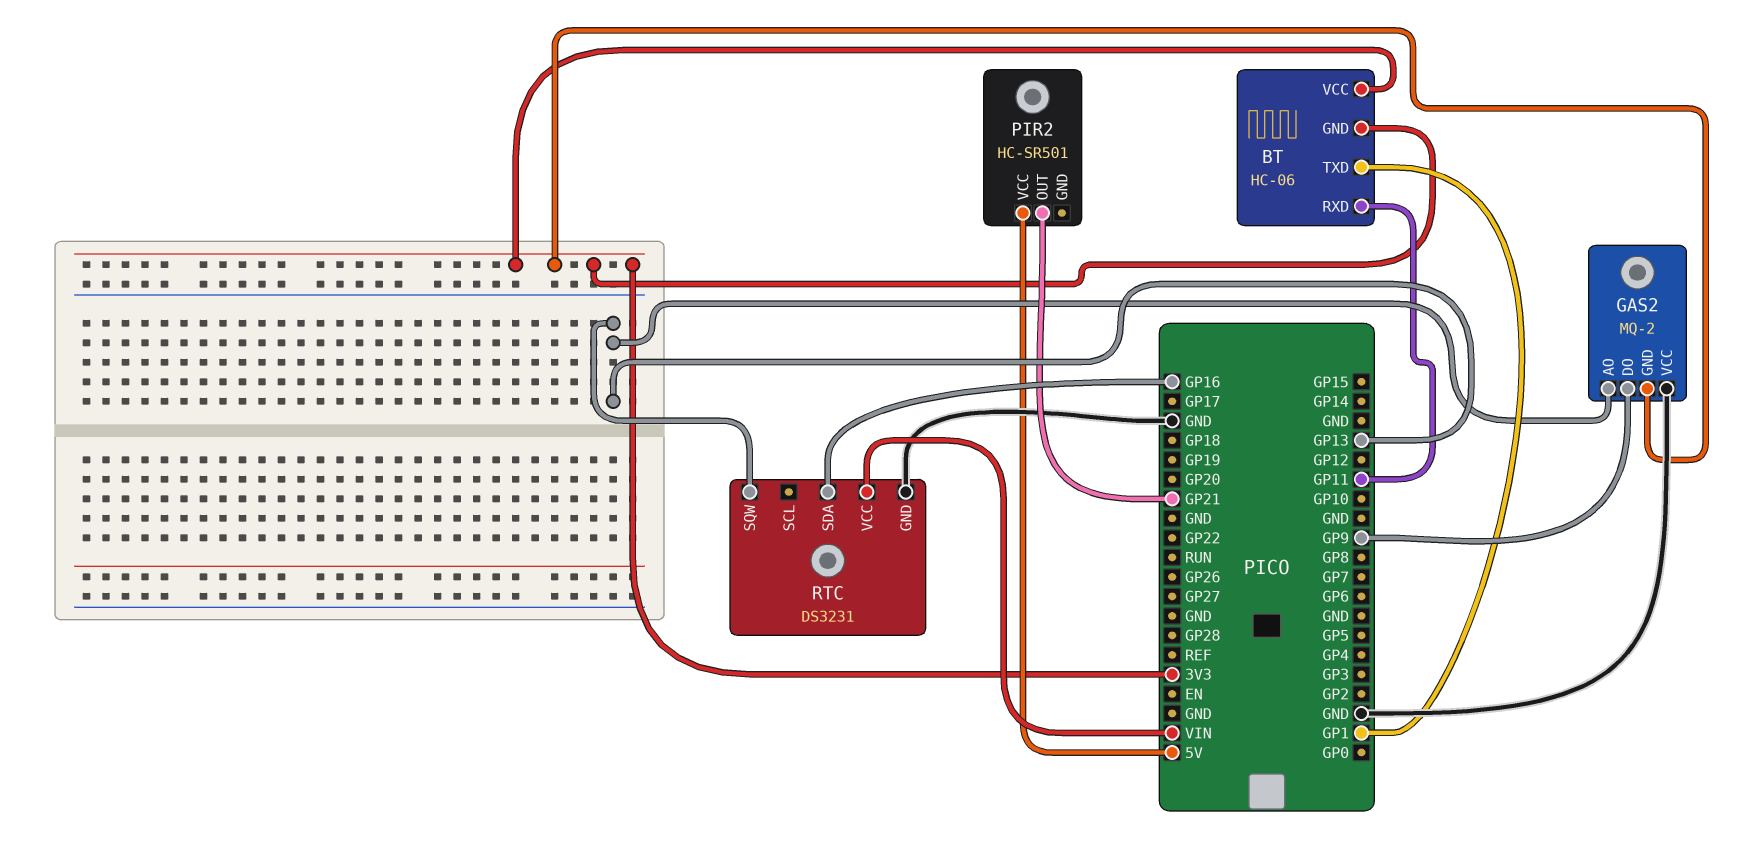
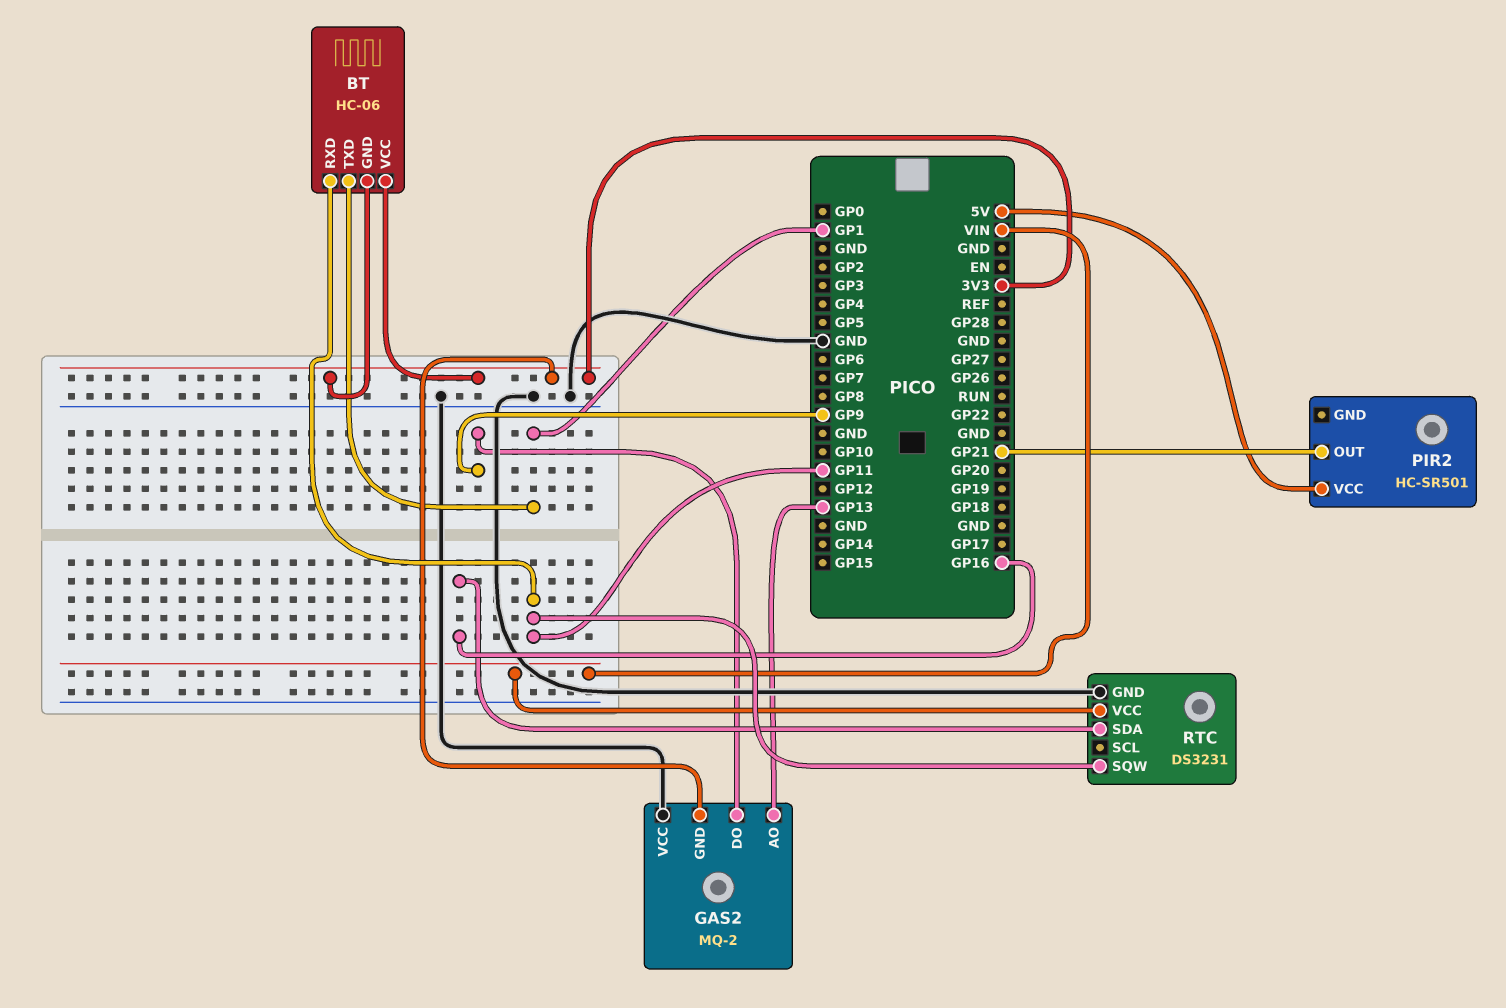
RTC pin SQW: GP13 -> GP11

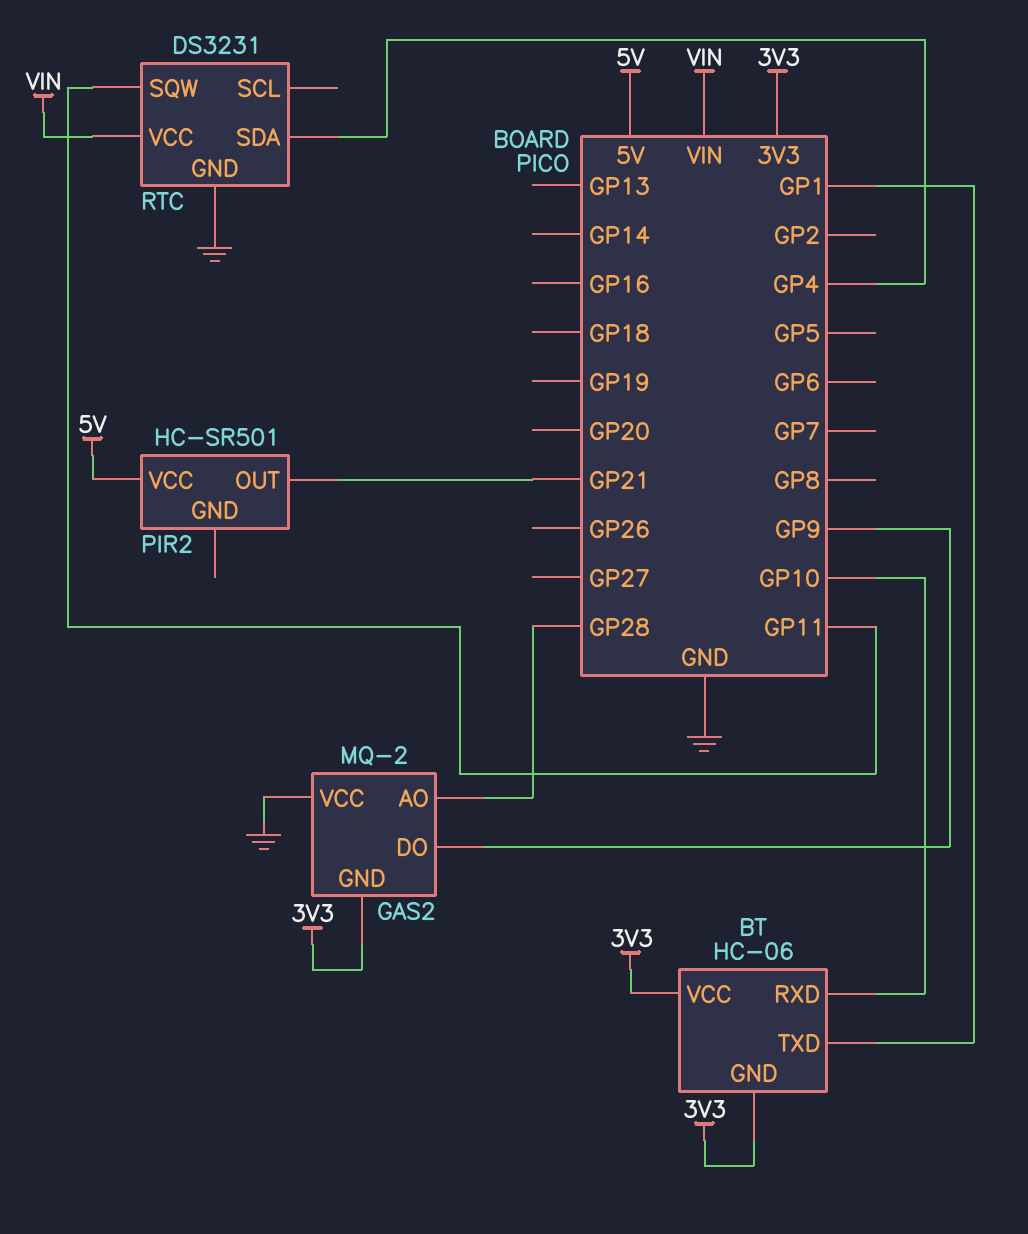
BT pin RXD: GP11 -> GP10
GAS2 pin AO: GP13 -> GP28
RTC pin SDA: GP16 -> GP4

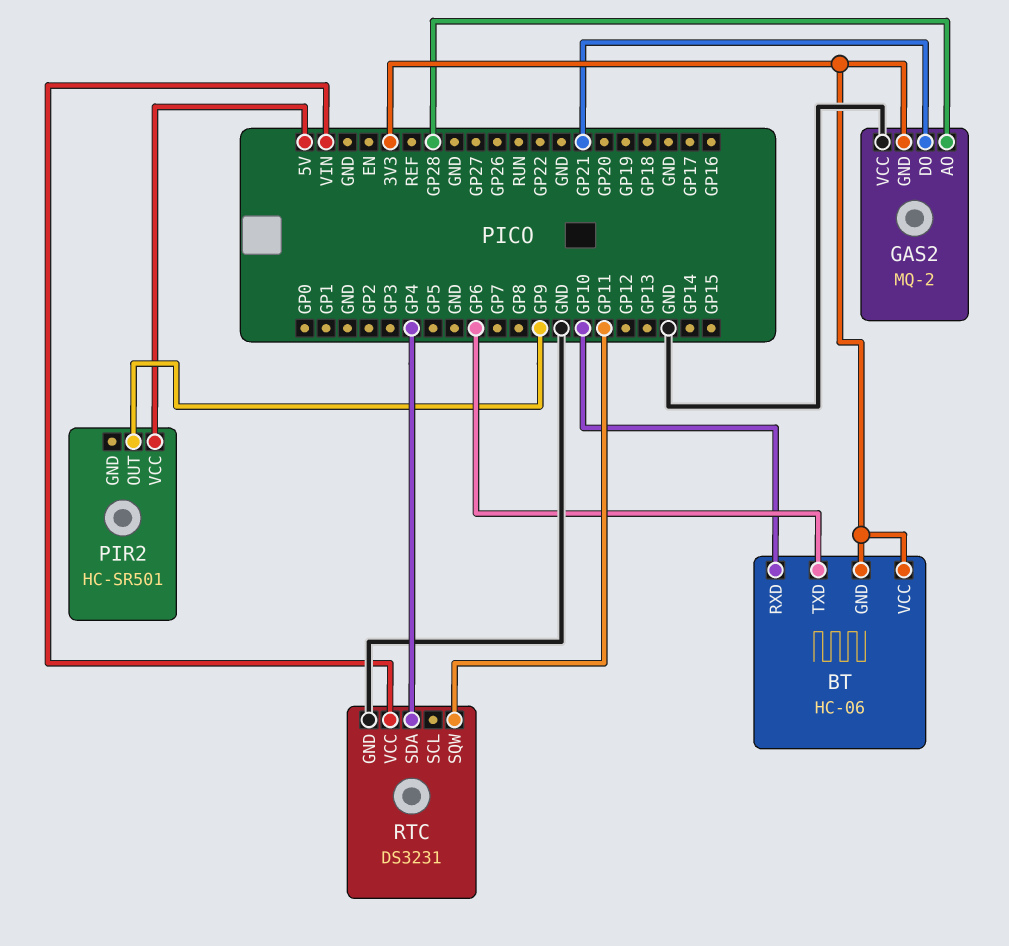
BT pin TXD: GP1 -> GP6
GAS2 pin DO: GP9 -> GP21
PIR2 pin OUT: GP21 -> GP9

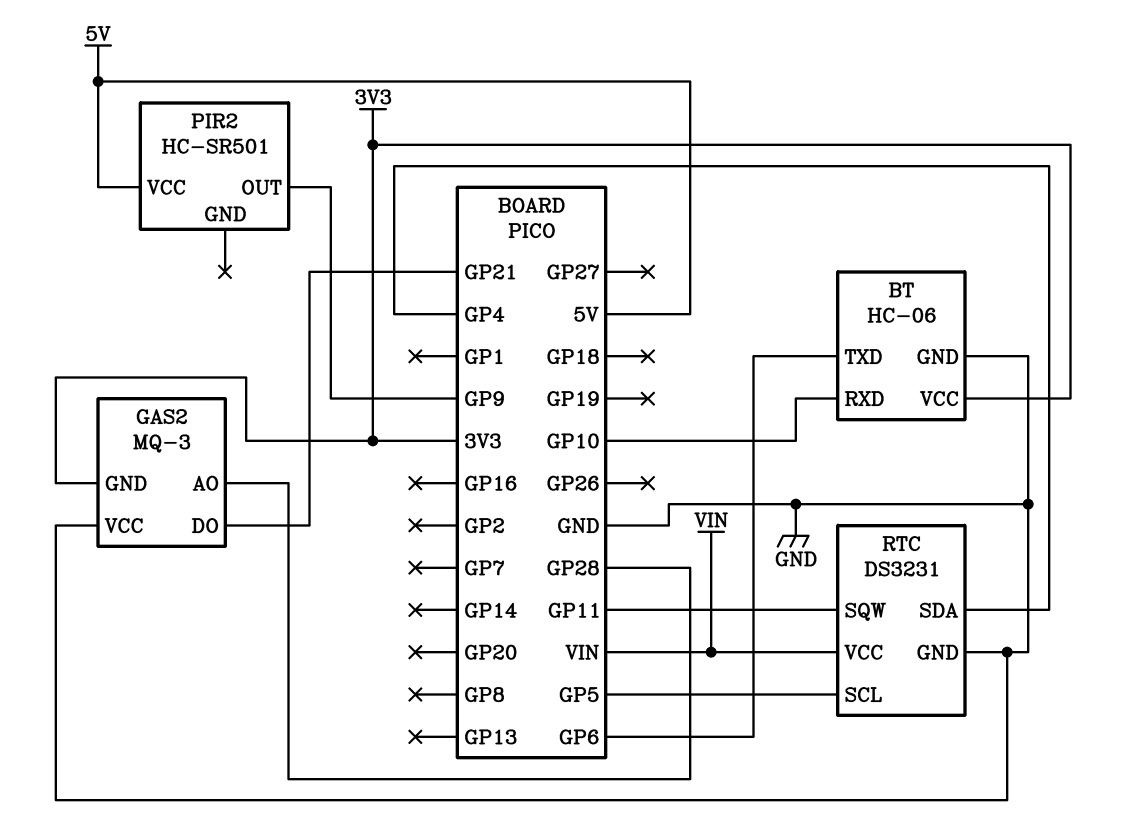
BT pin GND: 3V3 -> GND
GAS2: MQ-2 -> MQ-3
RTC pin SCL: none -> GP5

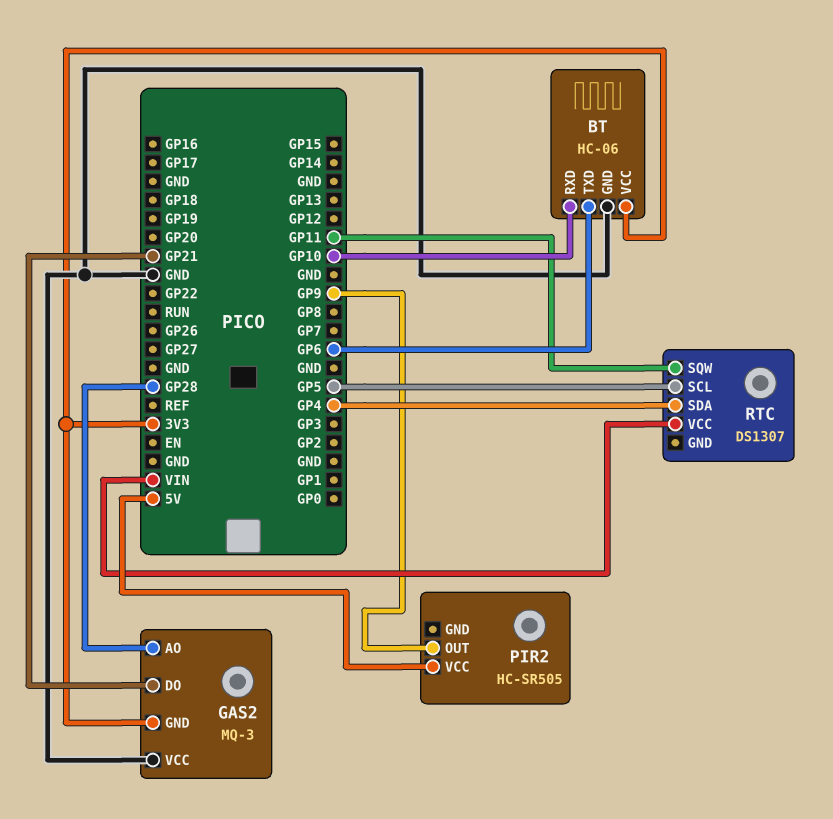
PIR2: HC-SR501 -> HC-SR505
RTC: DS3231 -> DS1307
RTC pin GND: GND -> none

